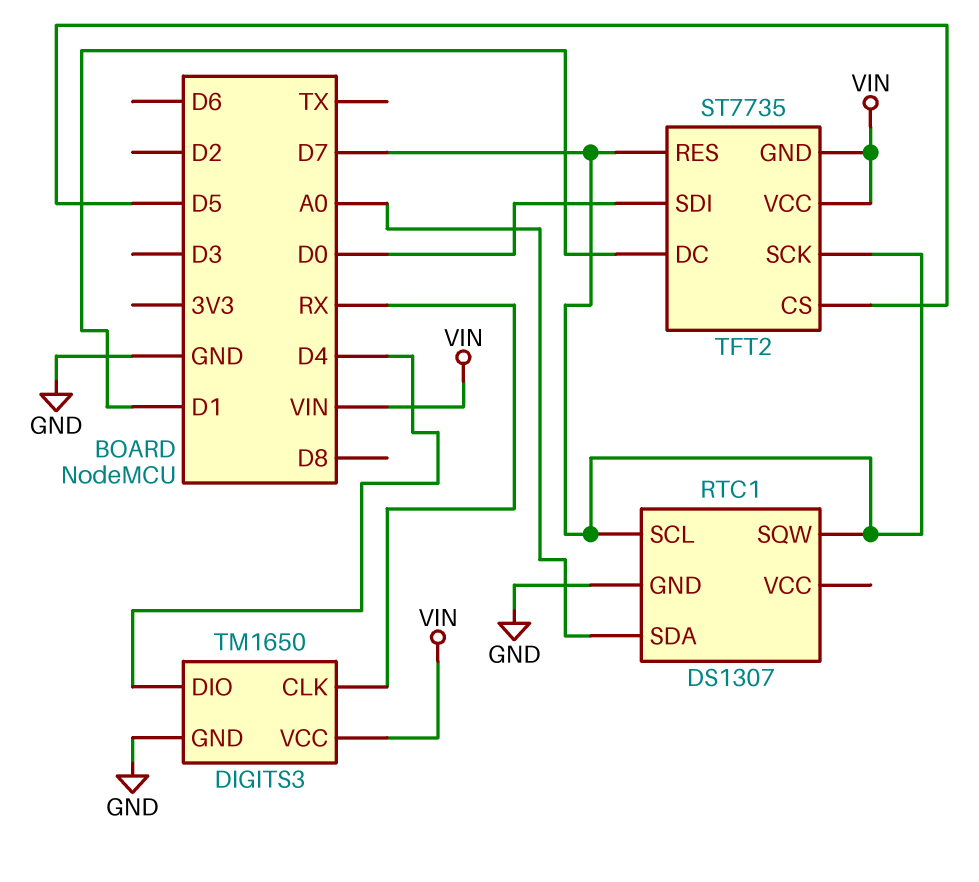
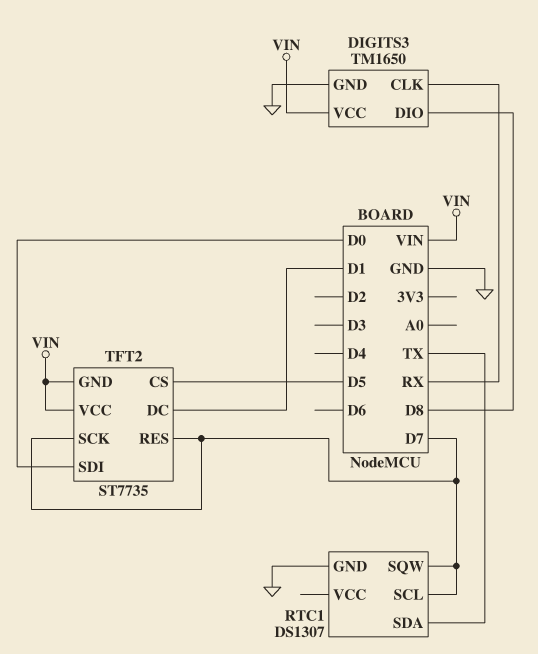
DIGITS3 pin DIO: D4 -> D8
RTC1 pin SDA: A0 -> TX

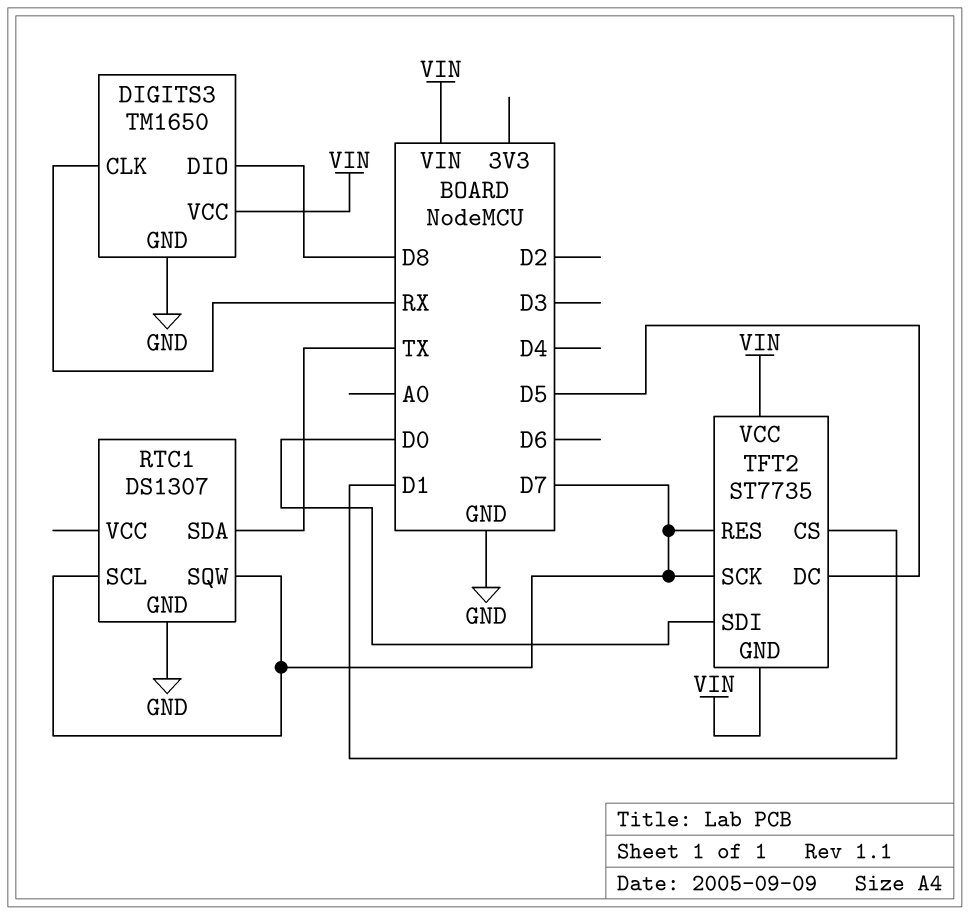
TFT2 pin CS: D5 -> D1
TFT2 pin DC: D1 -> D5

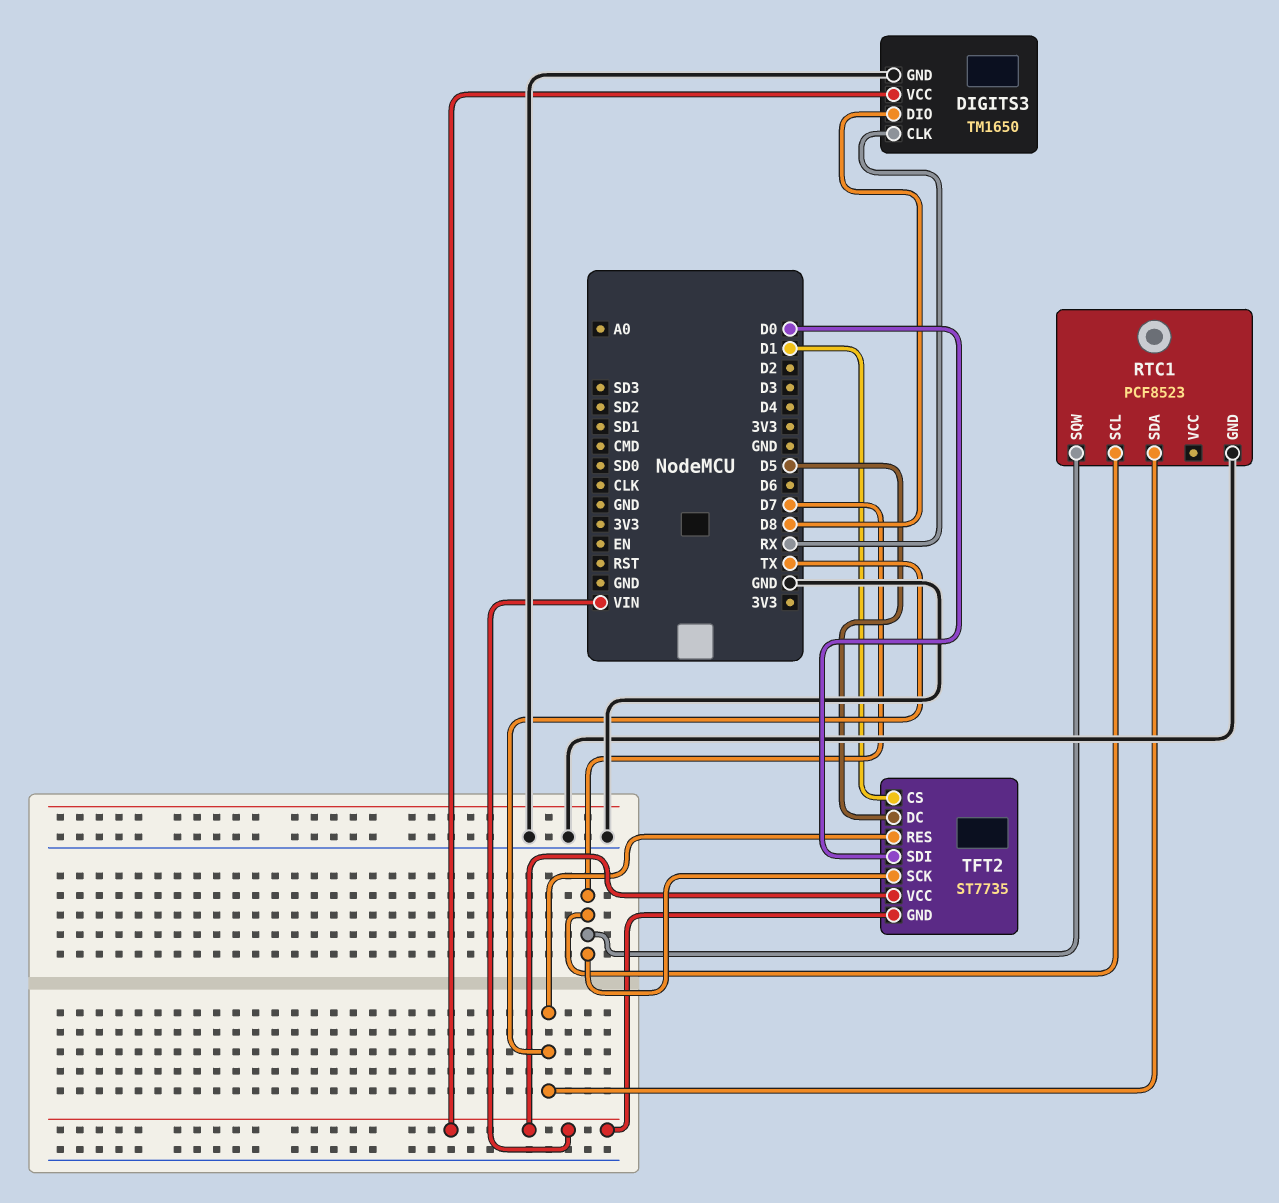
RTC1: DS1307 -> PCF8523
TFT2 pin RES: D7 -> TX

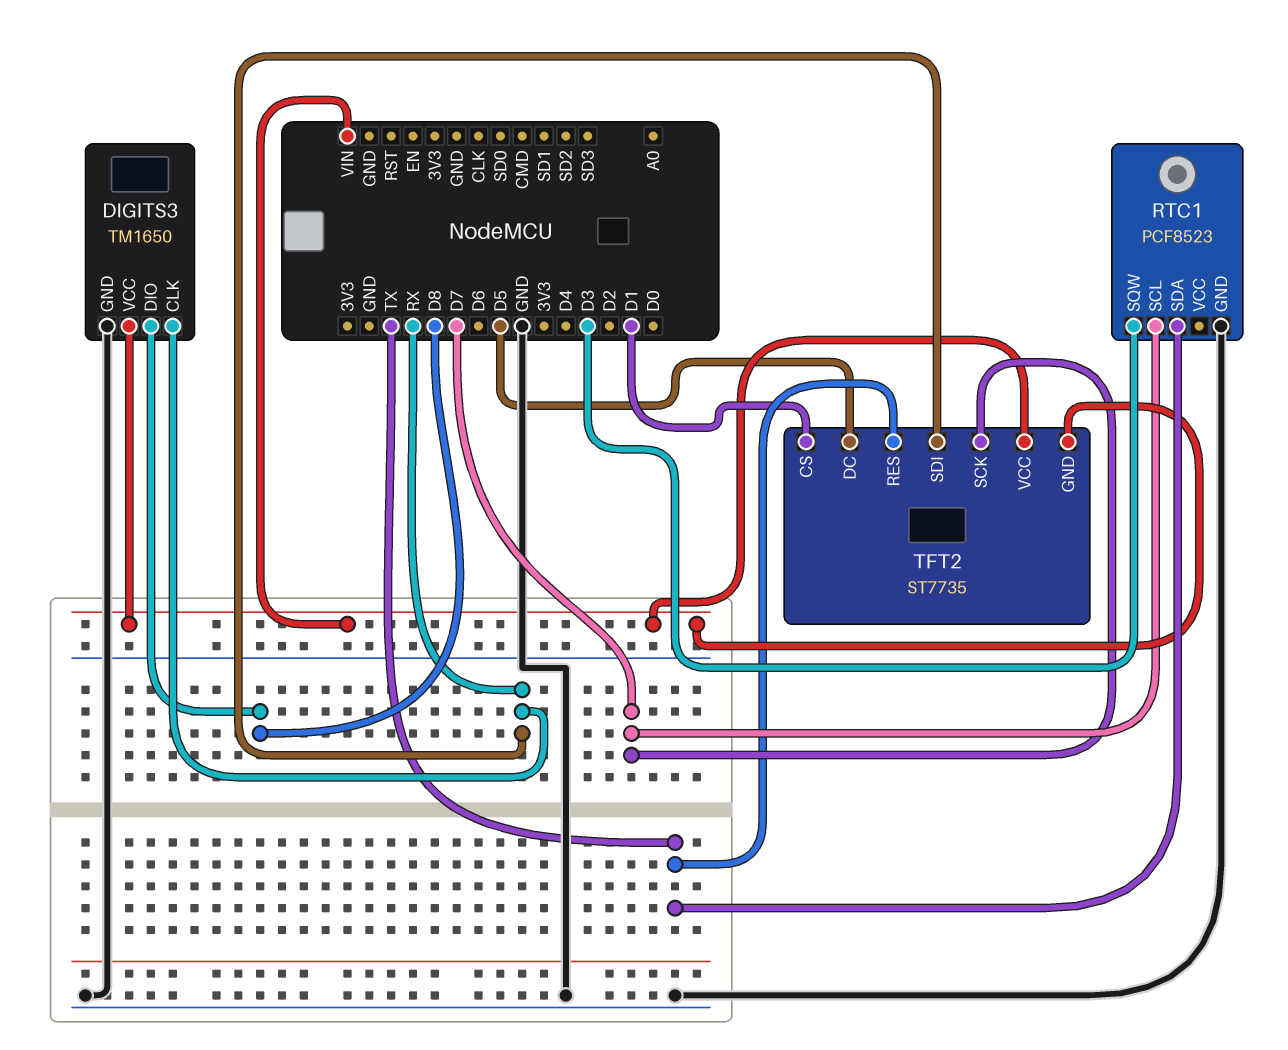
RTC1 pin SQW: D7 -> D3
TFT2 pin SDI: D0 -> RX

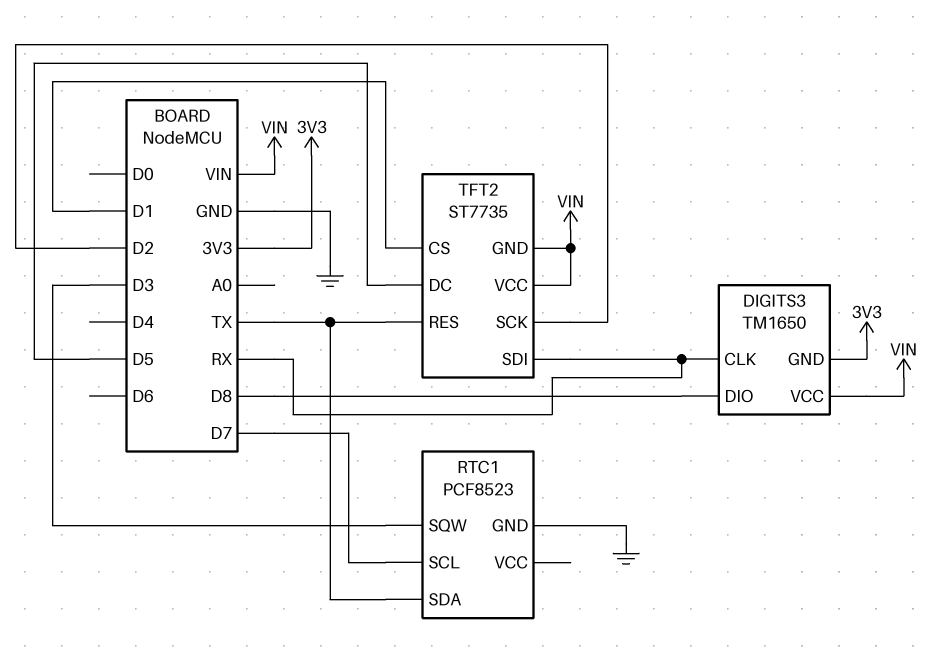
DIGITS3 pin GND: GND -> 3V3
TFT2 pin SCK: D7 -> D2

